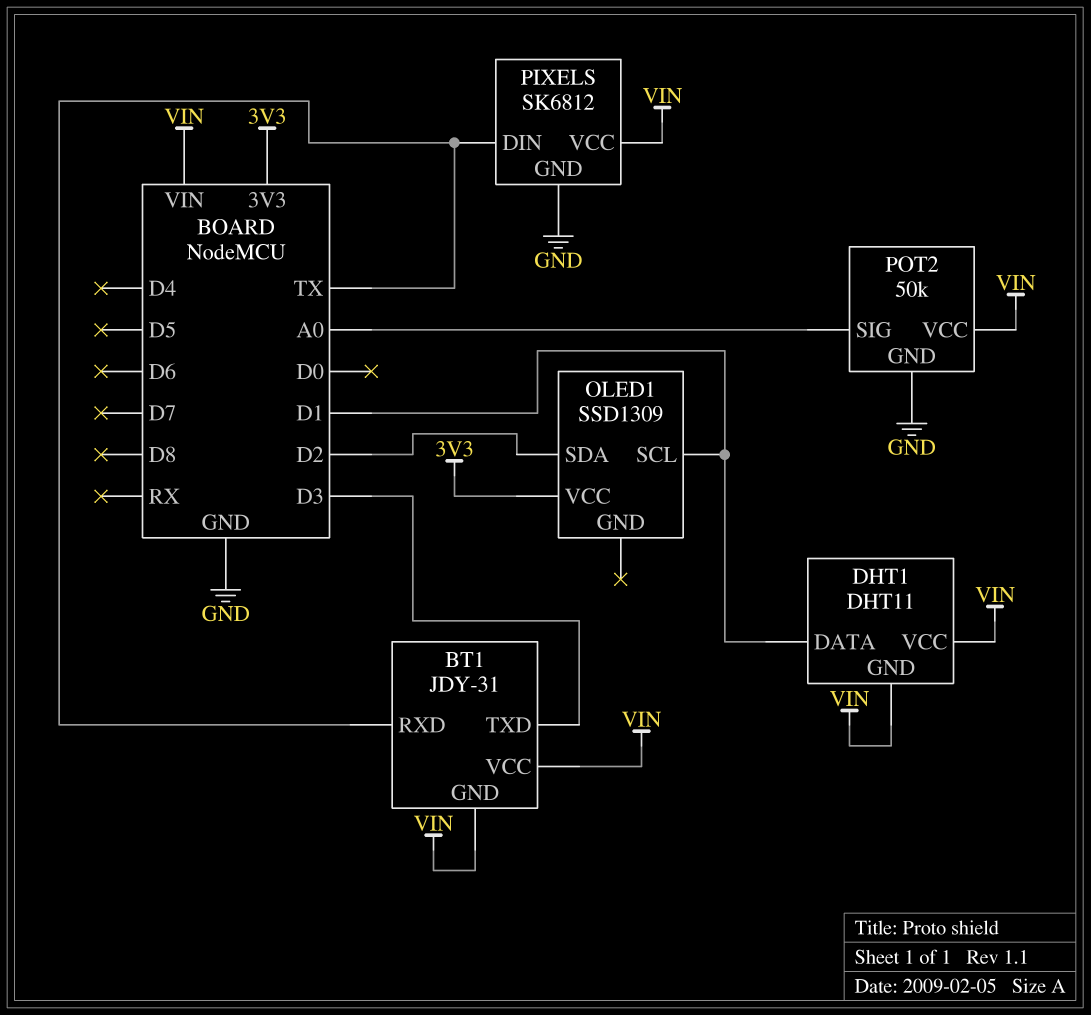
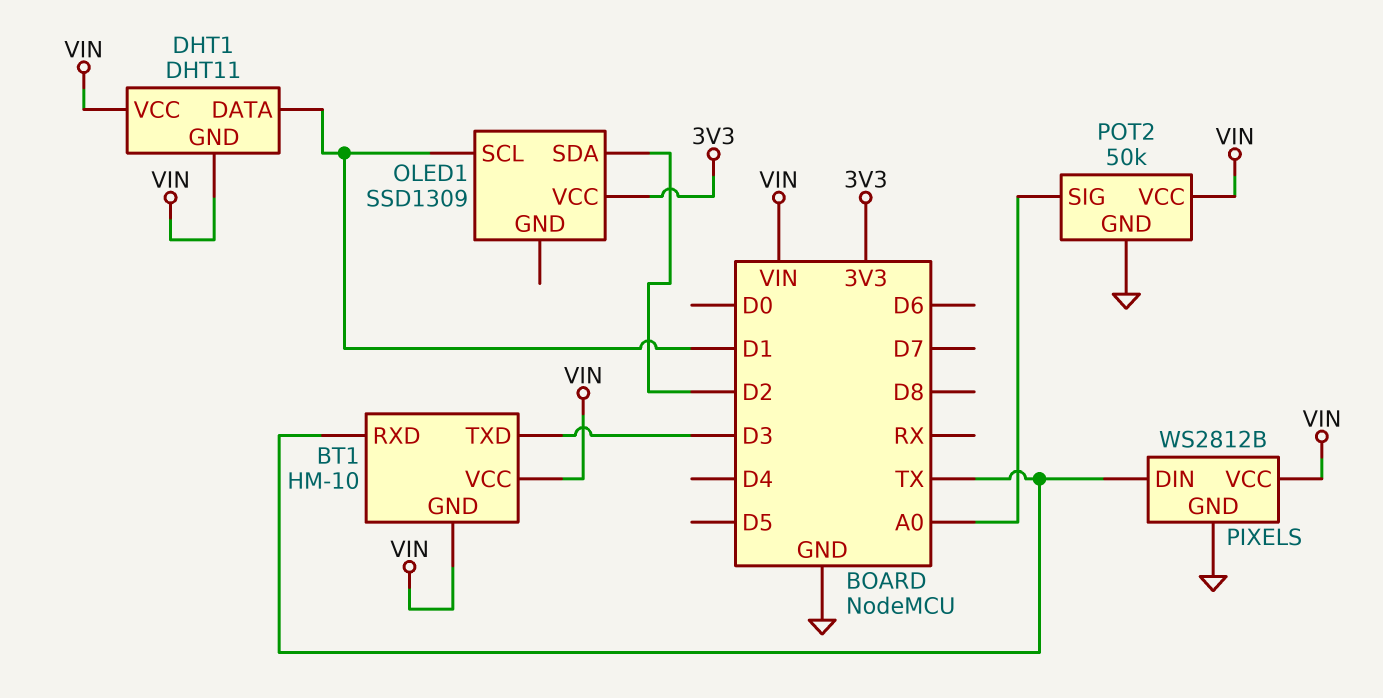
BT1: JDY-31 -> HM-10
PIXELS: SK6812 -> WS2812B

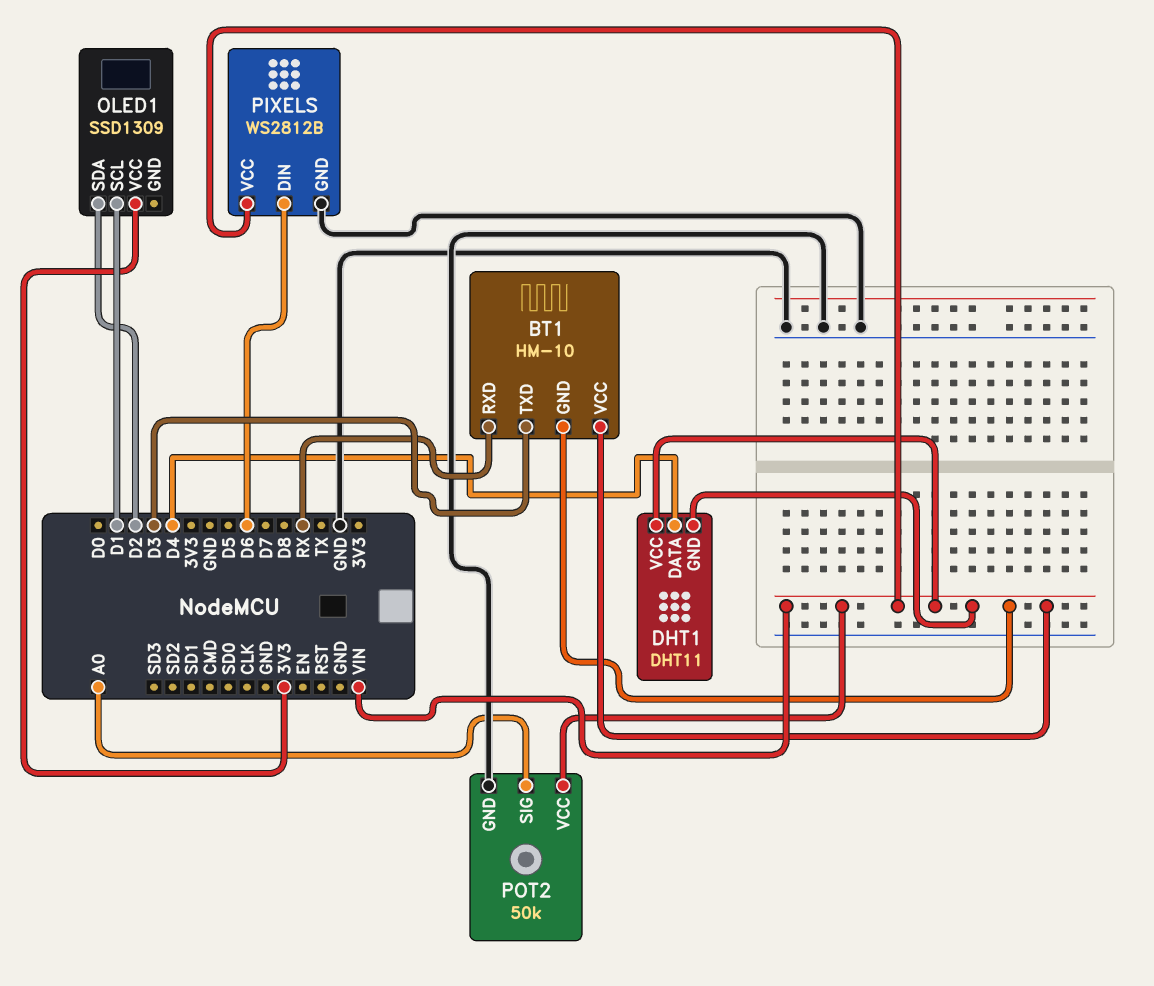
BT1 pin RXD: TX -> RX
DHT1 pin DATA: D1 -> D4
PIXELS pin DIN: TX -> D6

